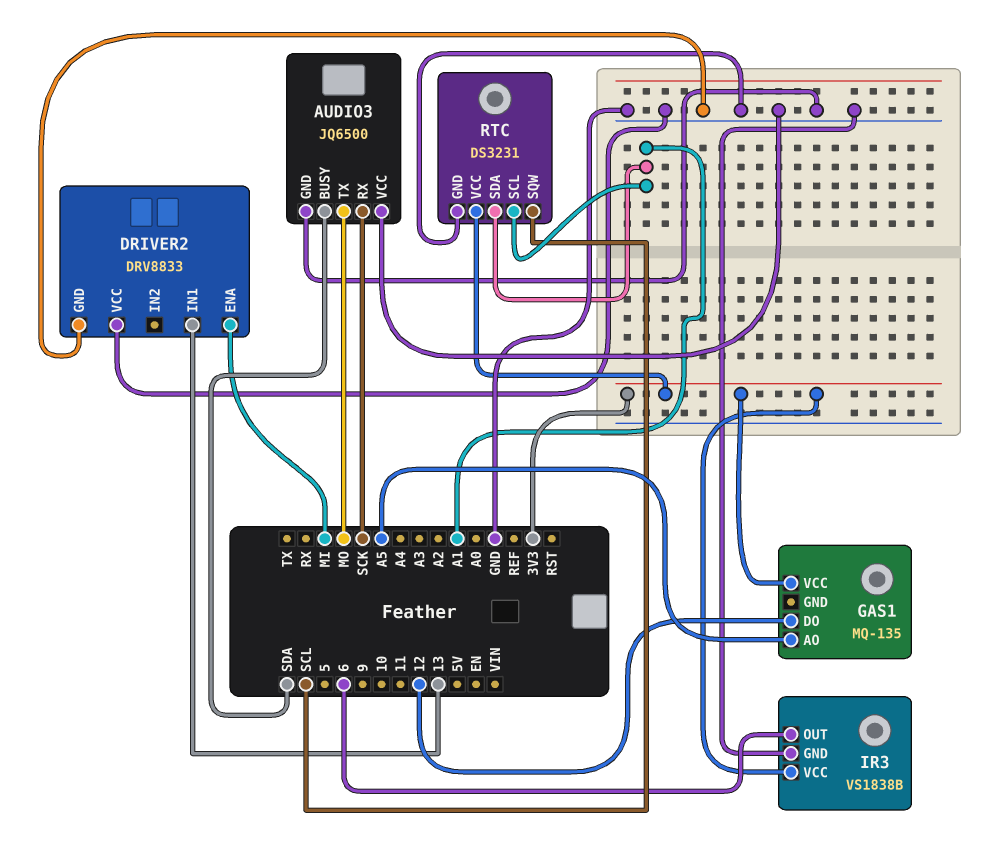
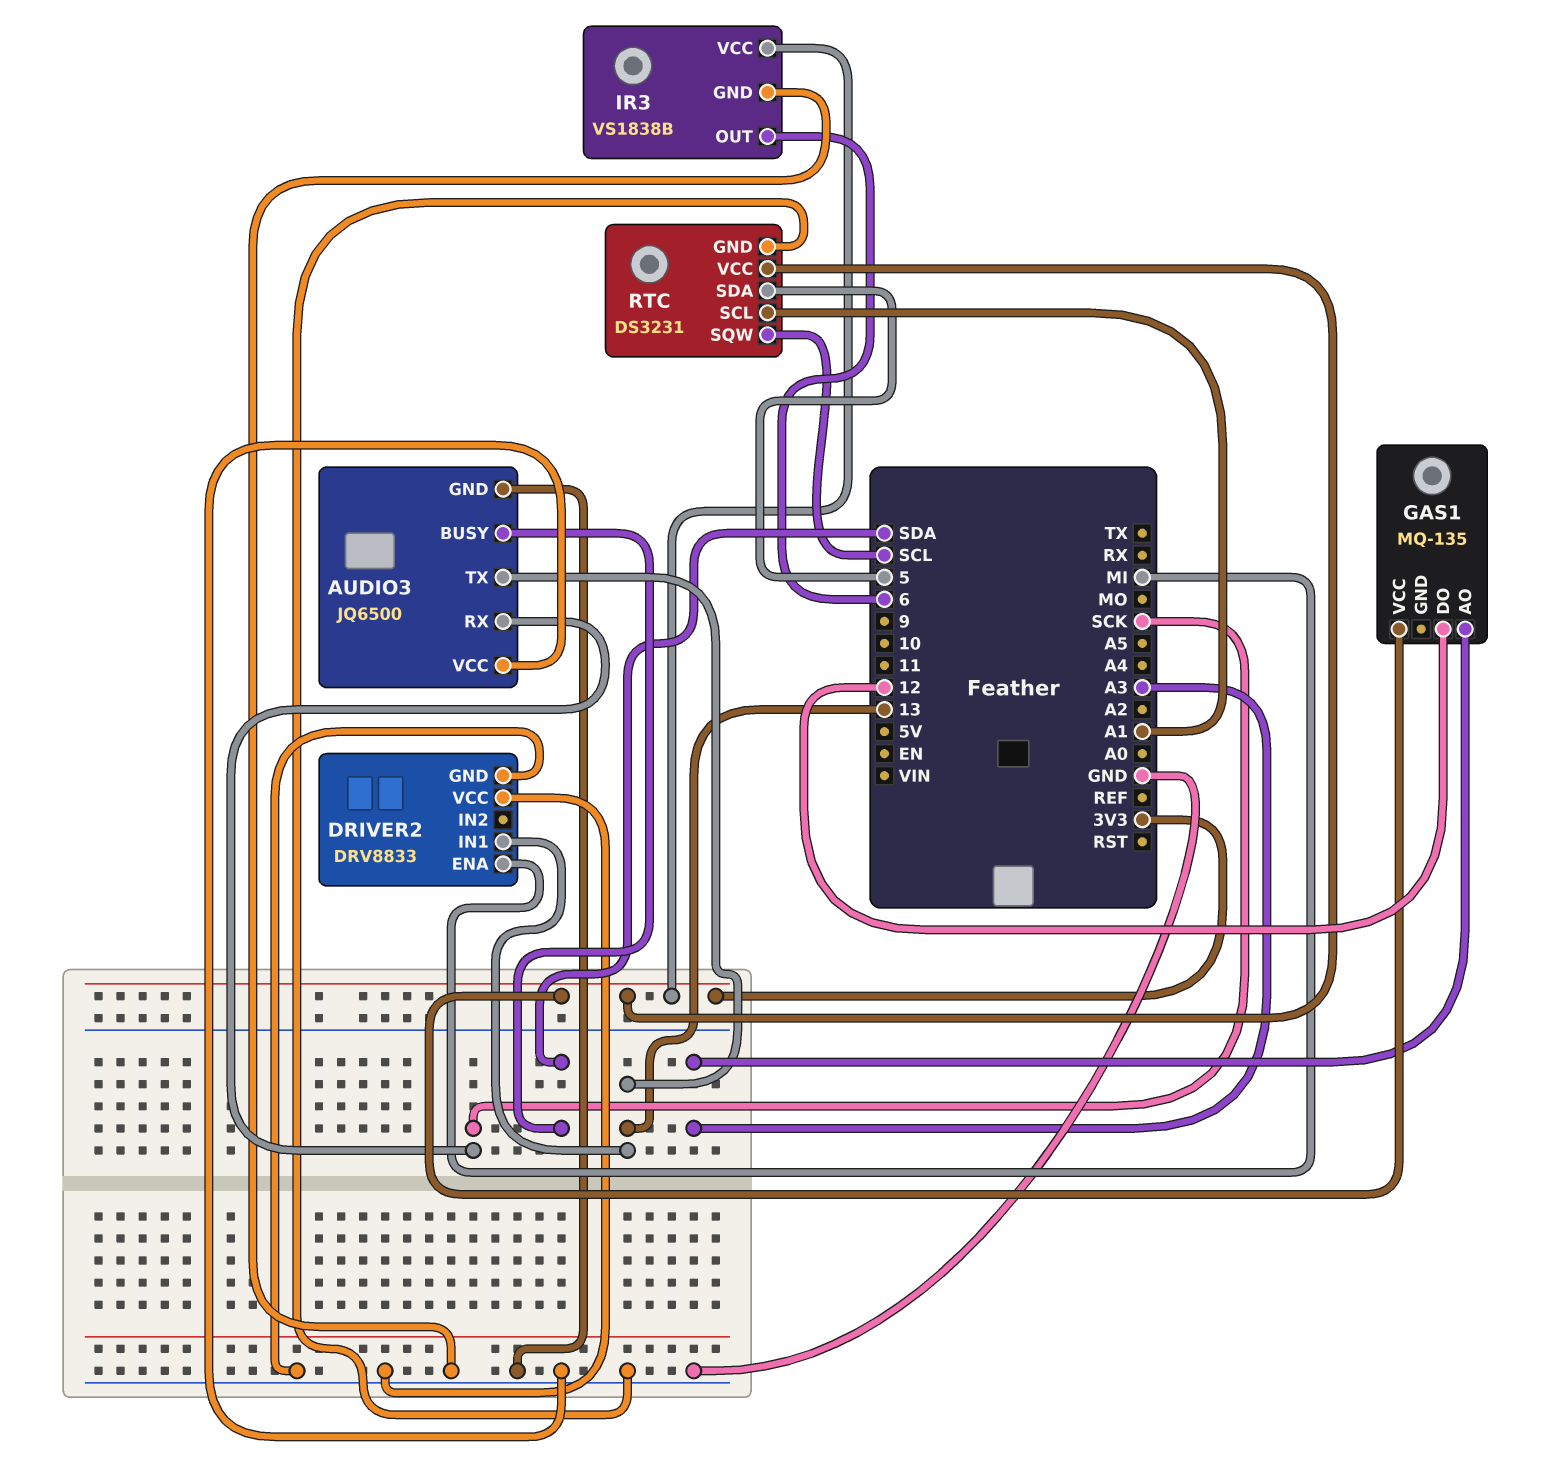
AUDIO3 pin TX: MO -> 13
GAS1 pin AO: A5 -> A3
RTC pin SDA: A1 -> 5

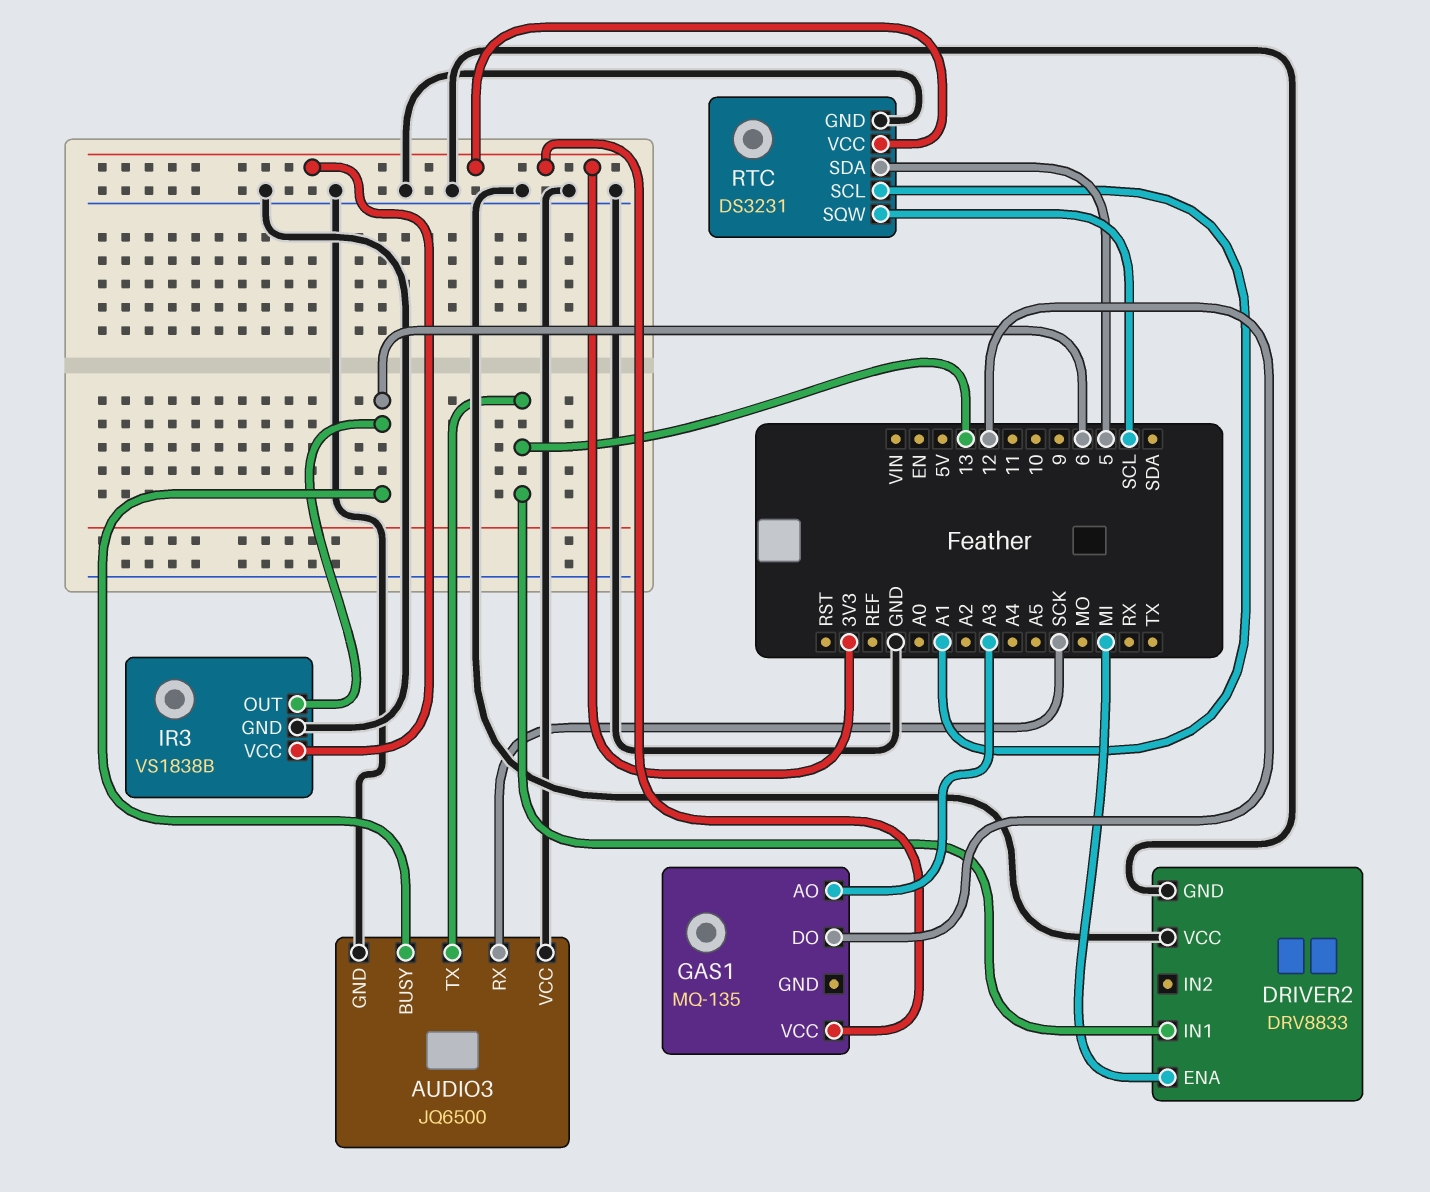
AUDIO3 pin BUSY: SDA -> 6

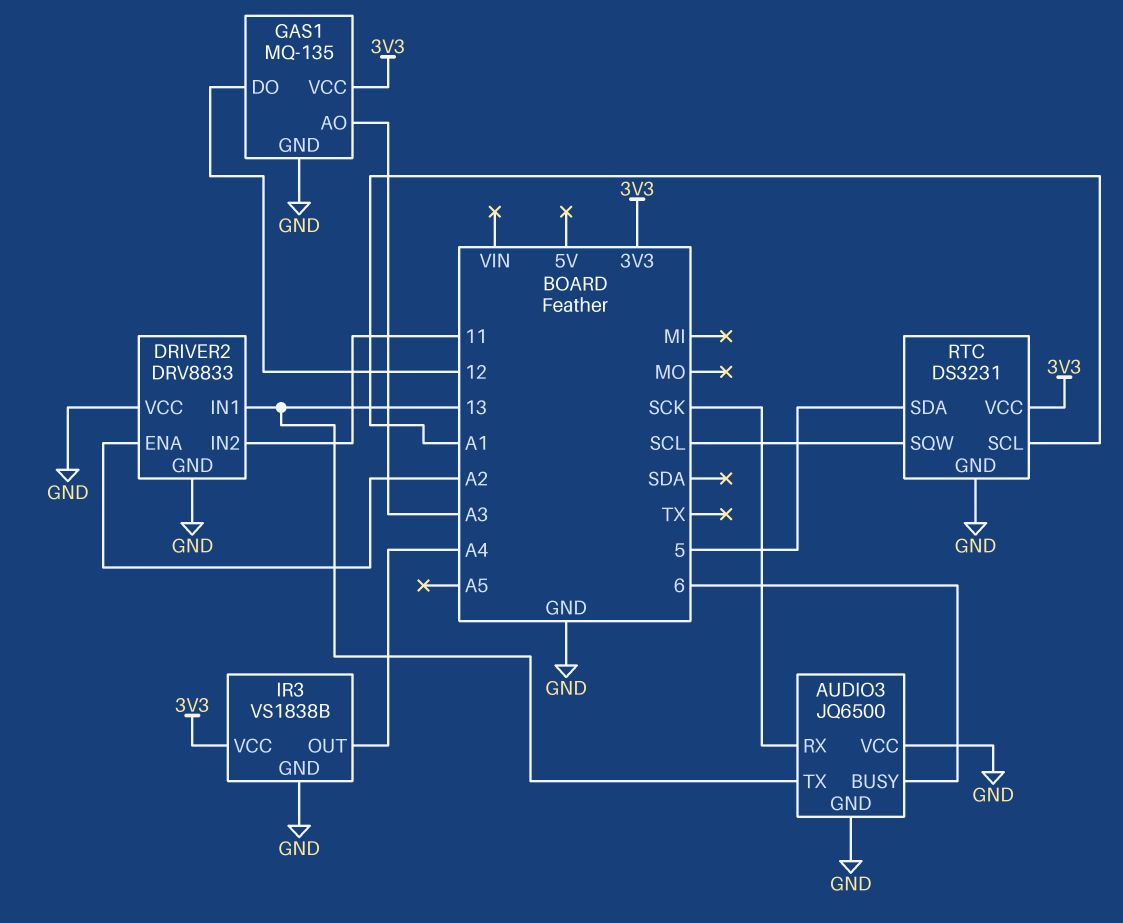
DRIVER2 pin ENA: MI -> A2
DRIVER2 pin IN2: none -> 11
GAS1 pin GND: none -> GND
IR3 pin OUT: 6 -> A4

